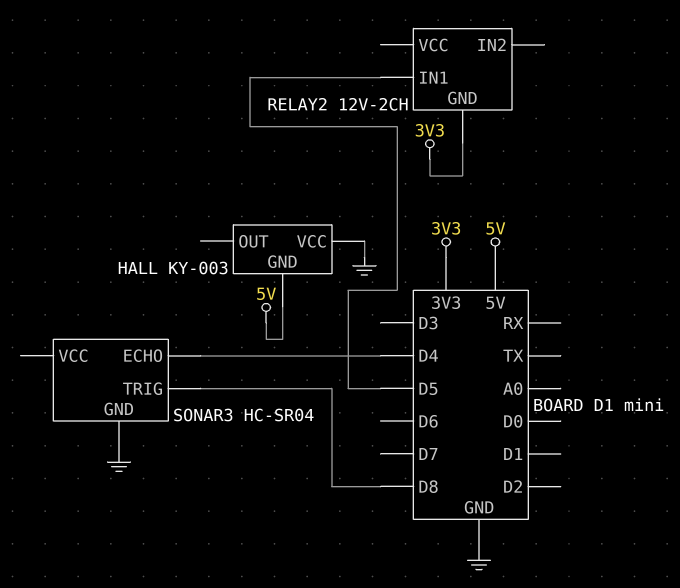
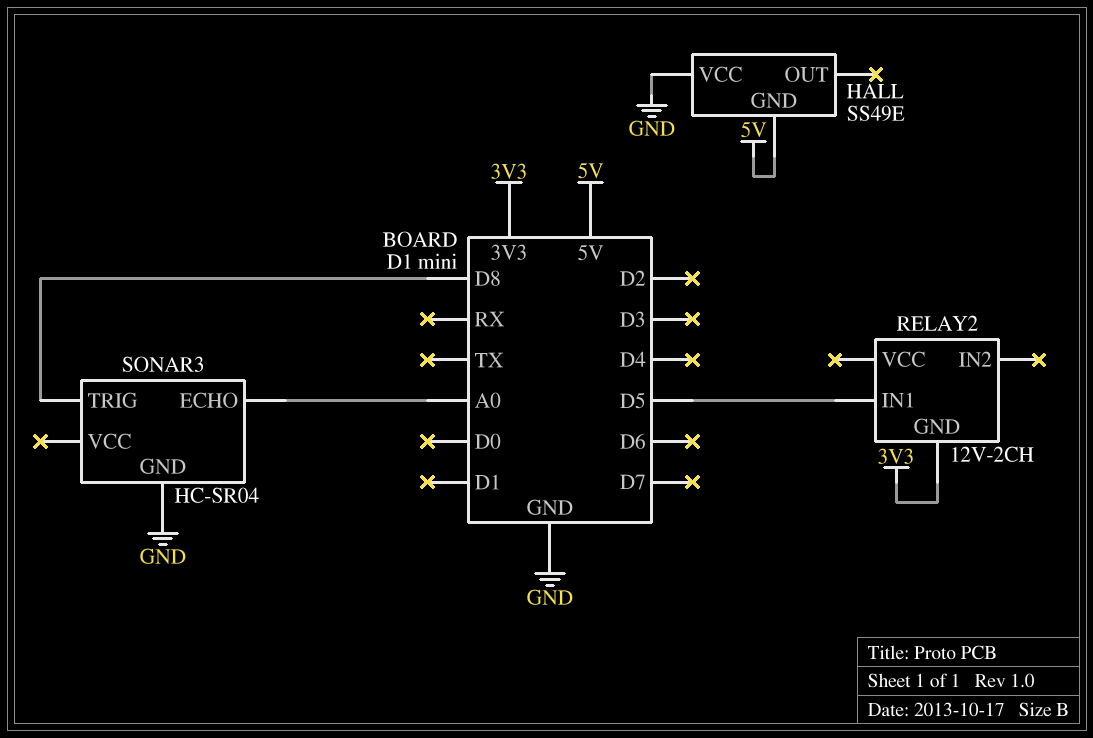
HALL: KY-003 -> SS49E
SONAR3 pin ECHO: D4 -> A0

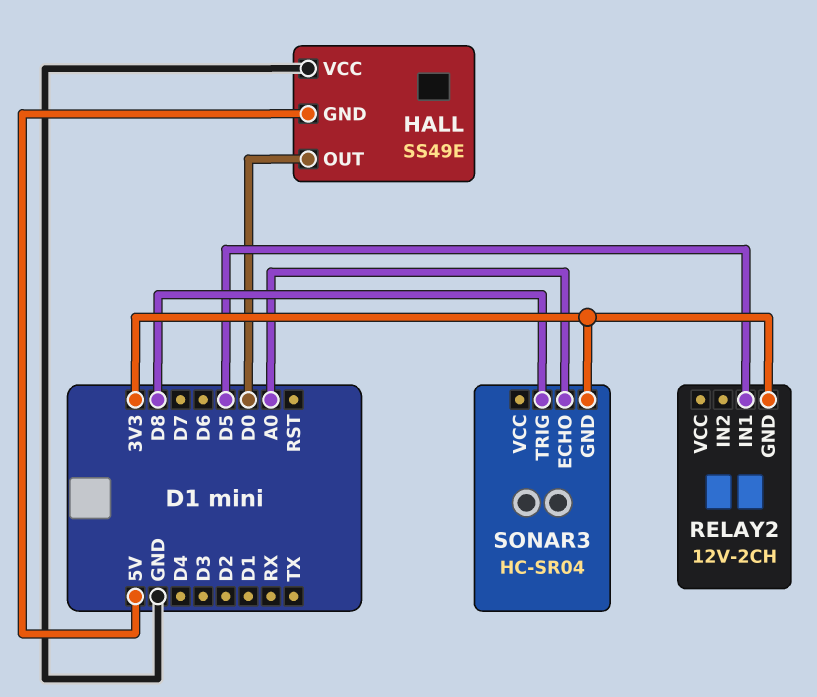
HALL pin OUT: none -> D0
SONAR3 pin GND: GND -> 3V3

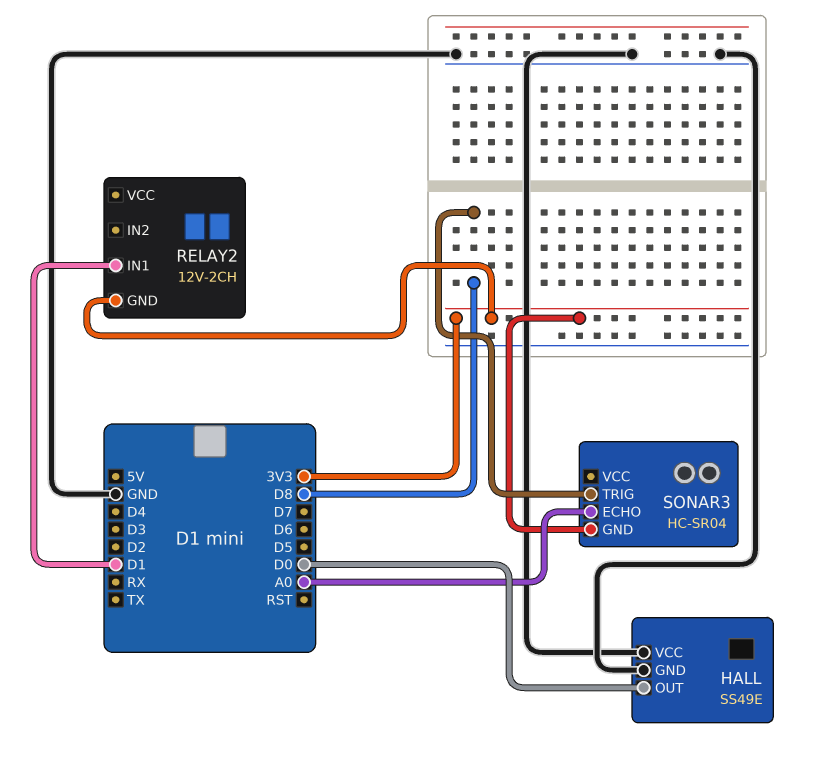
HALL pin GND: 5V -> GND
RELAY2 pin IN1: D5 -> D1

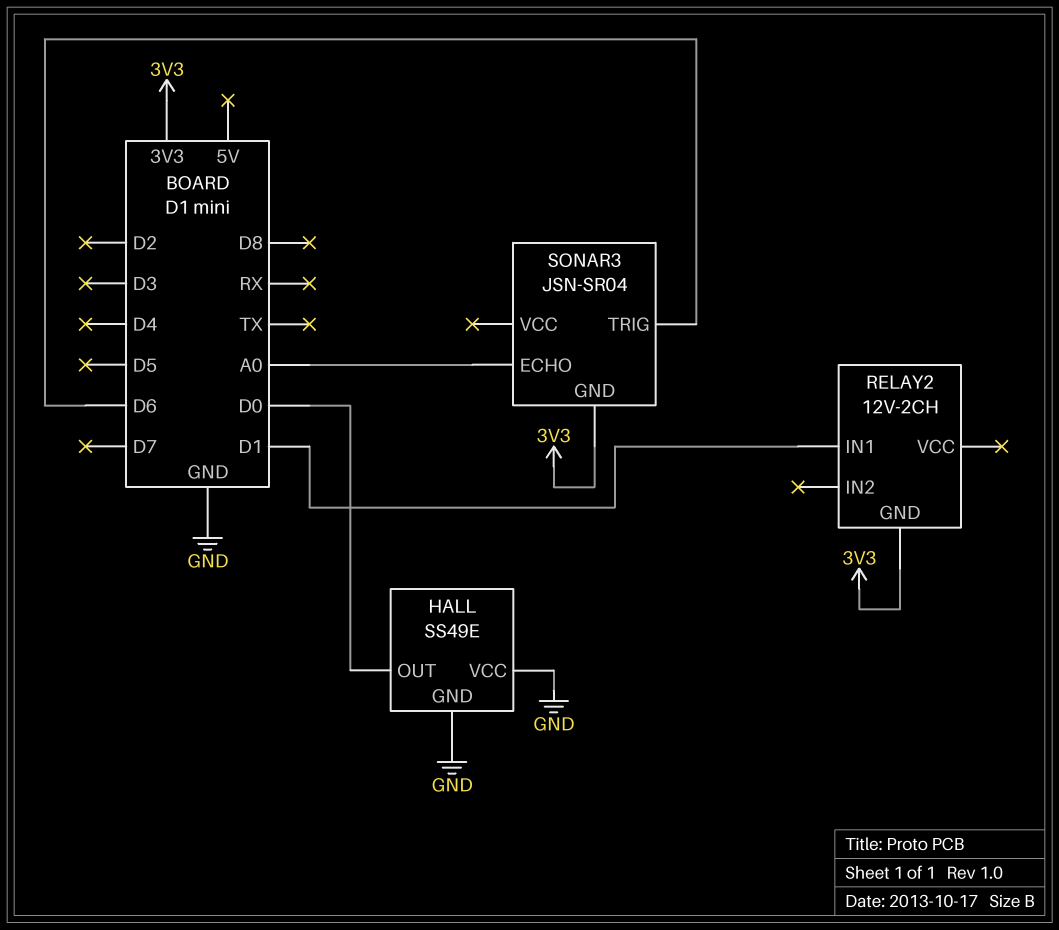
SONAR3: HC-SR04 -> JSN-SR04
SONAR3 pin TRIG: D8 -> D6

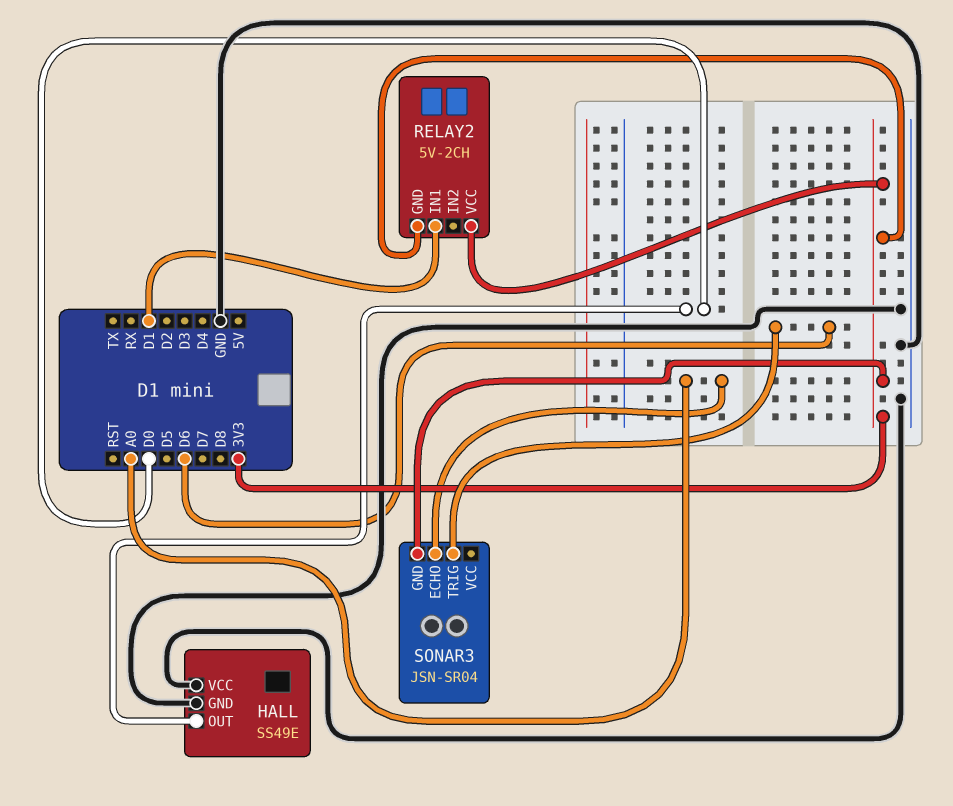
RELAY2: 12V-2CH -> 5V-2CH
RELAY2 pin VCC: none -> 3V3

